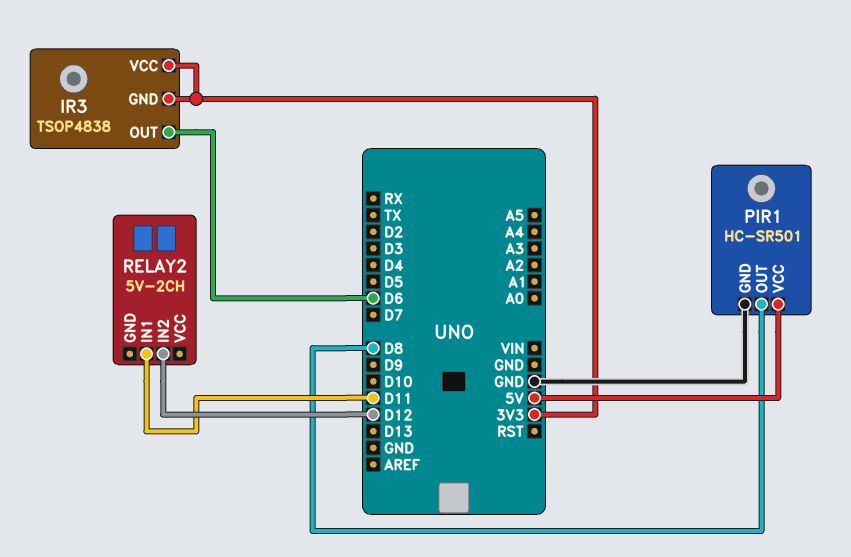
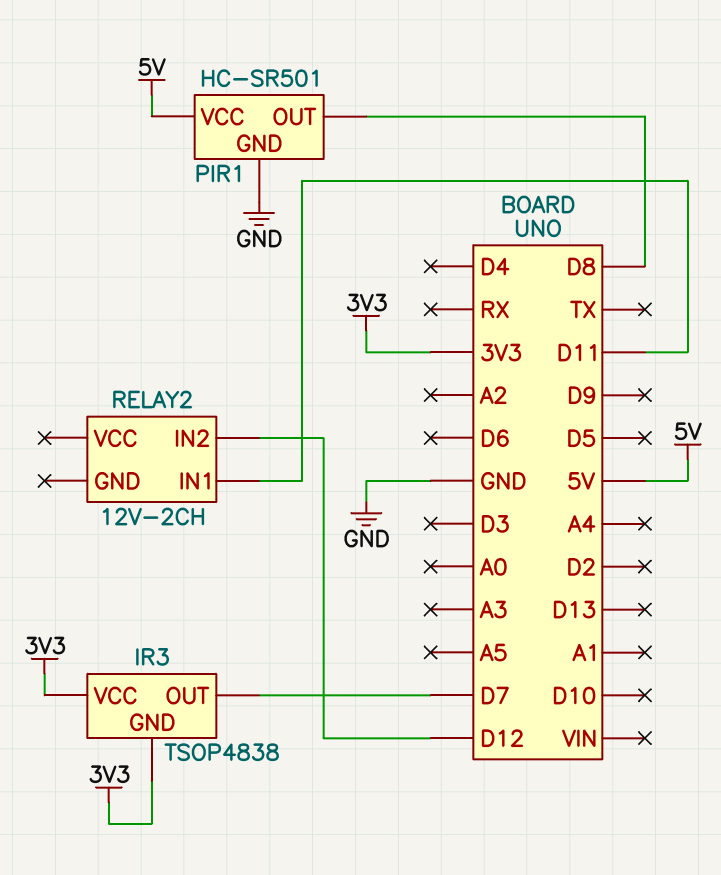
IR3 pin OUT: D6 -> D7
RELAY2: 5V-2CH -> 12V-2CH

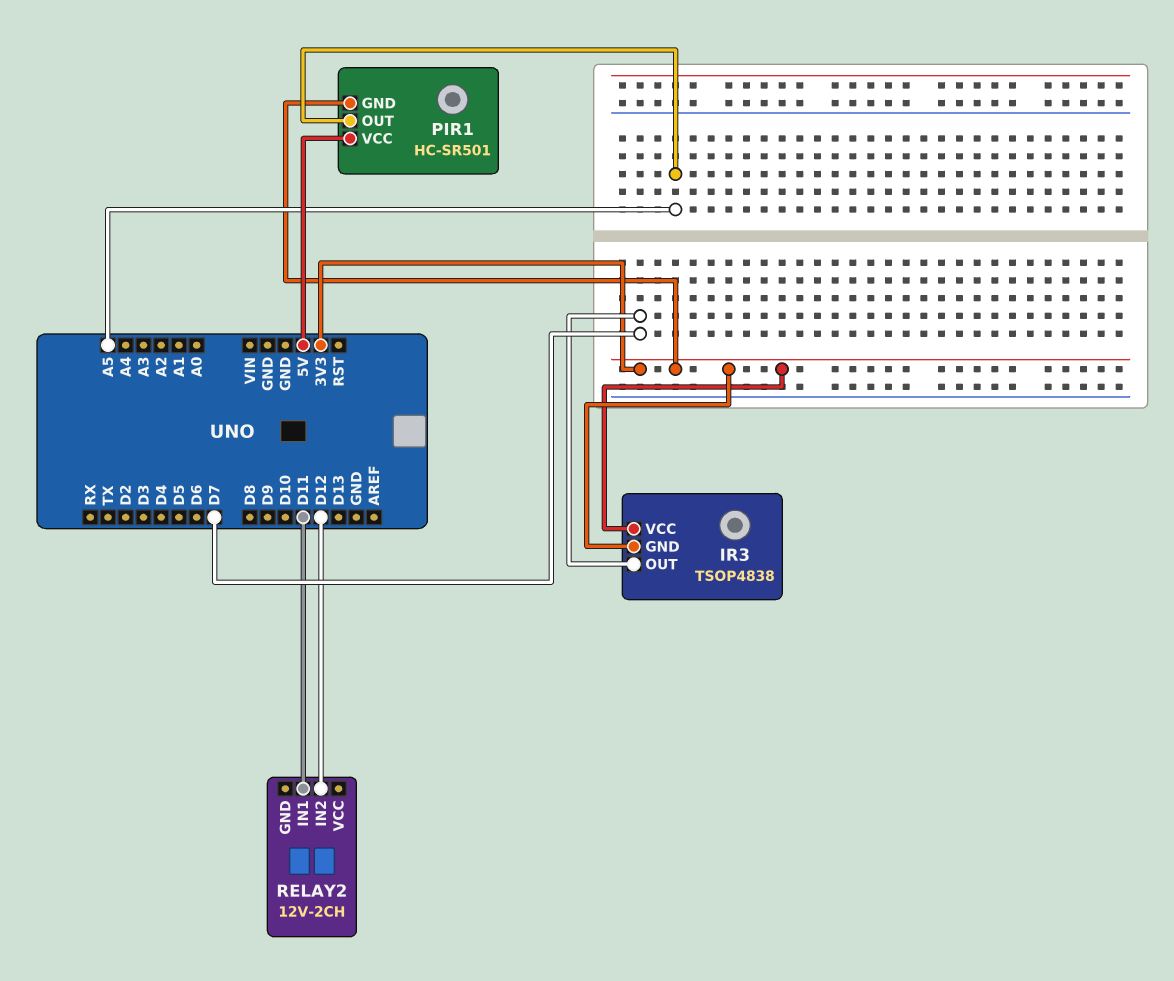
PIR1 pin GND: GND -> 3V3
PIR1 pin OUT: D8 -> A5

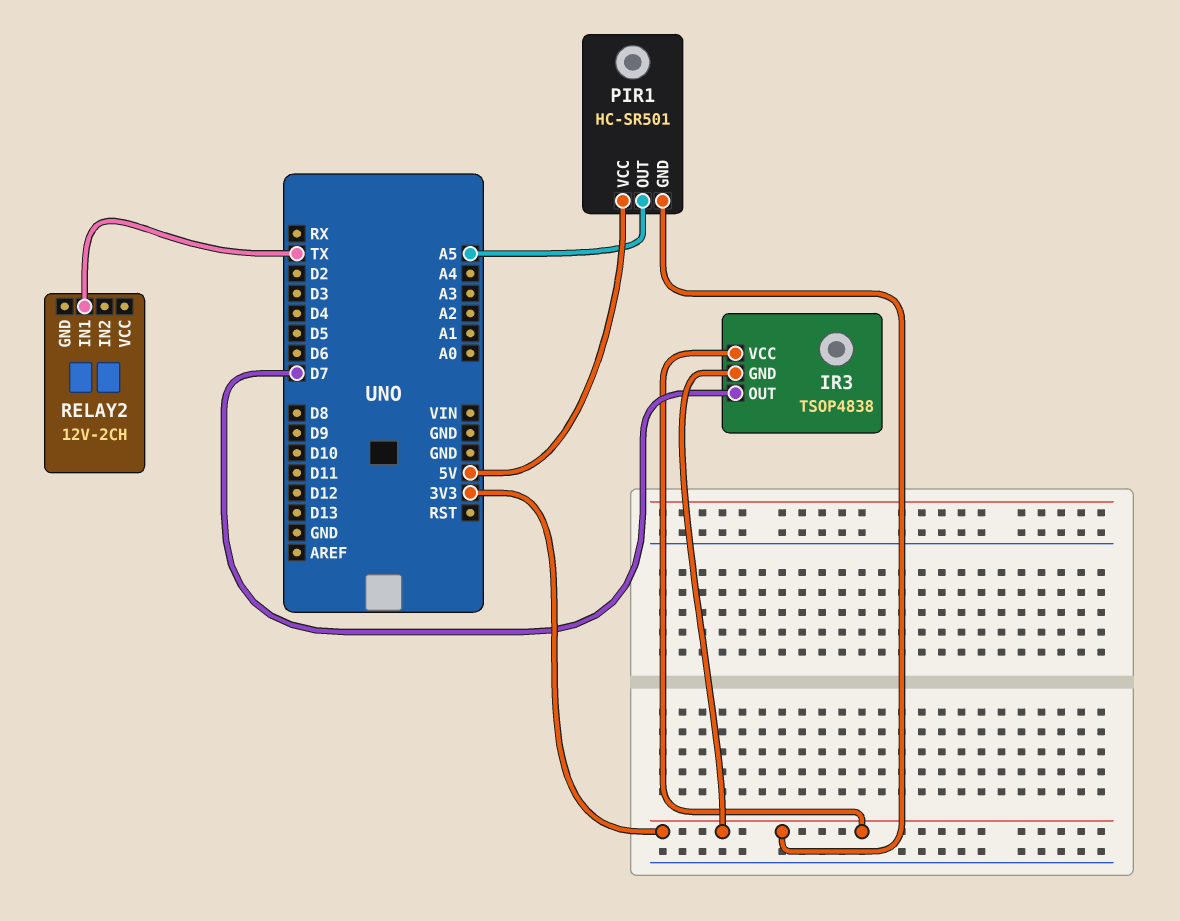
RELAY2 pin IN1: D11 -> TX
RELAY2 pin IN2: D12 -> none

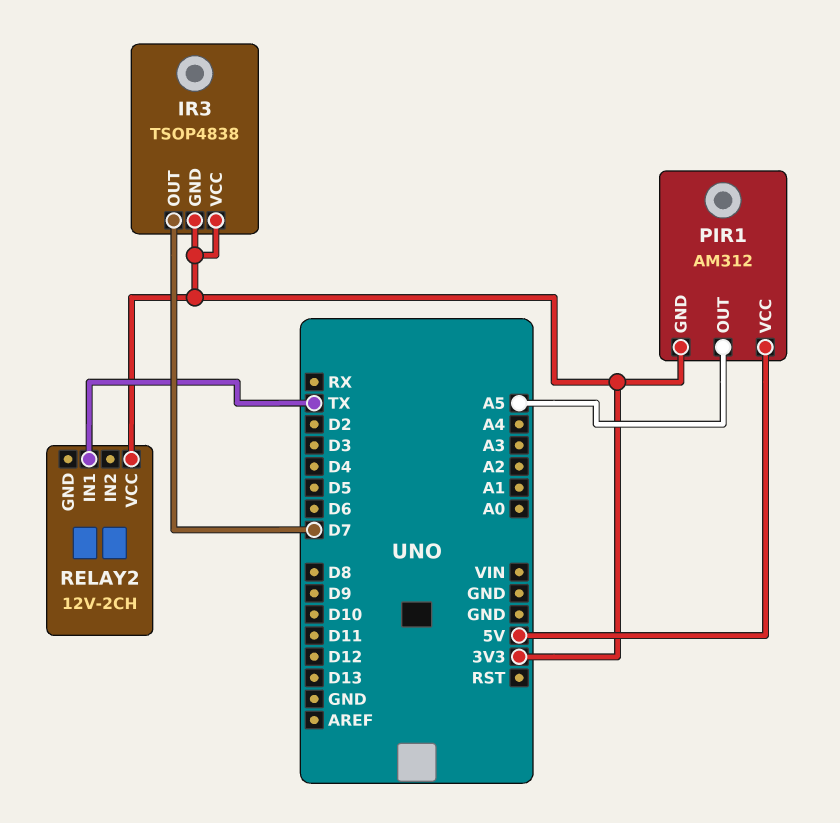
PIR1: HC-SR501 -> AM312
RELAY2 pin VCC: none -> 3V3

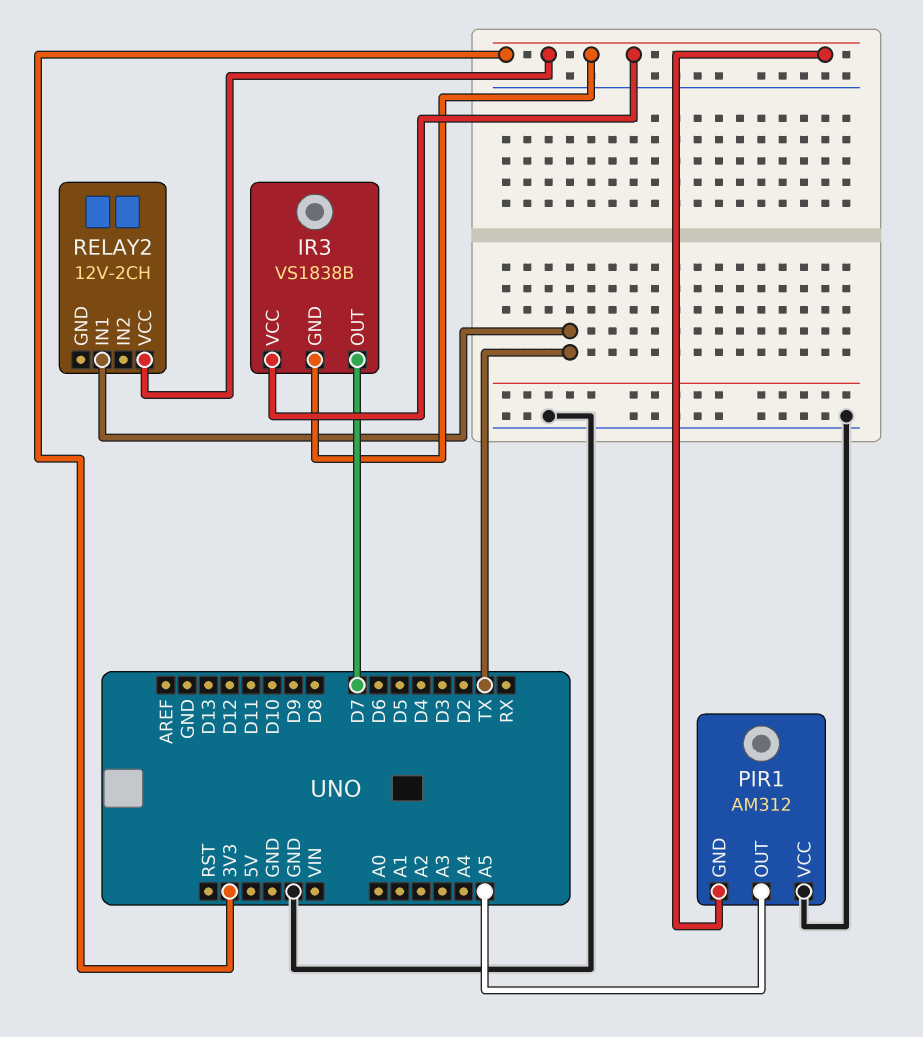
IR3: TSOP4838 -> VS1838B
PIR1 pin VCC: 5V -> GND

